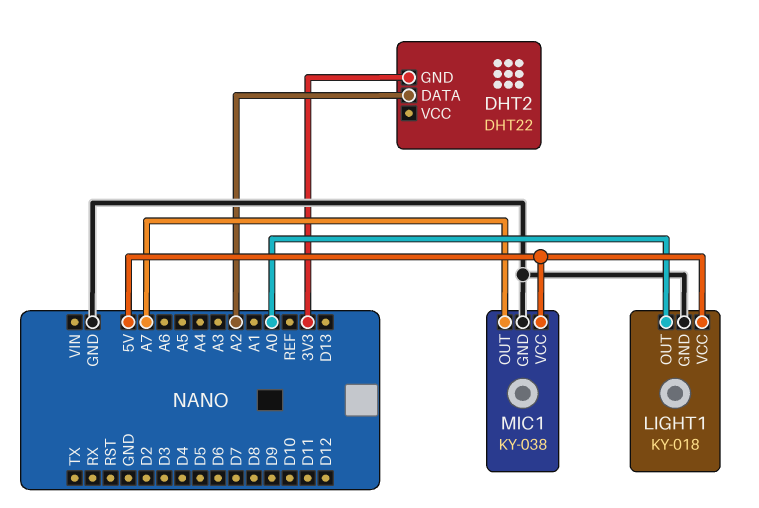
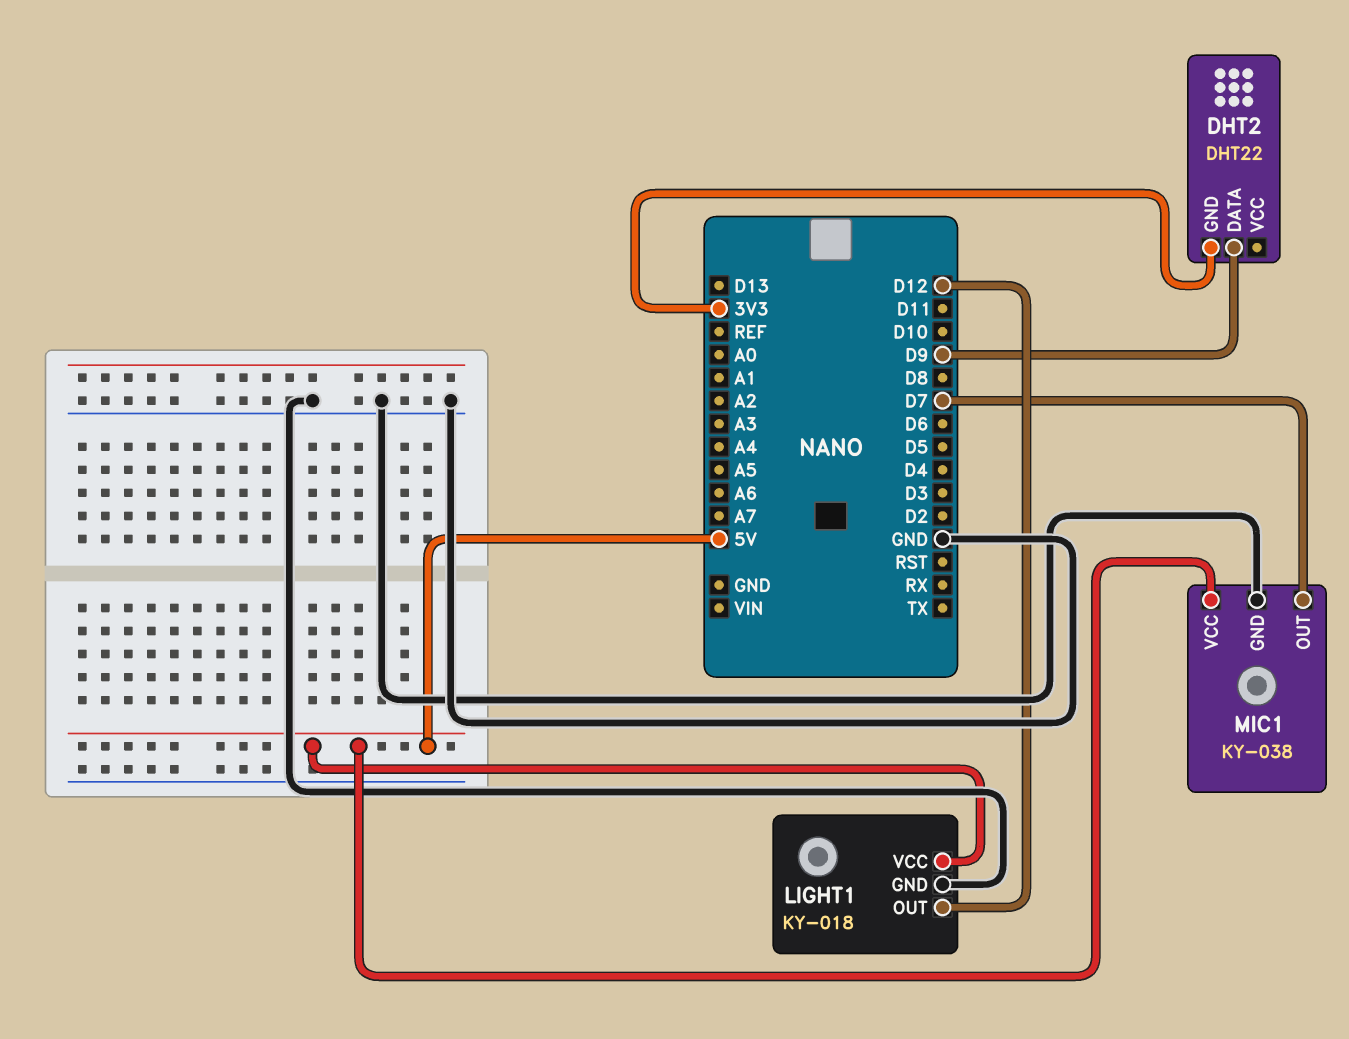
DHT2 pin DATA: A2 -> D9
LIGHT1 pin OUT: A0 -> D12
MIC1 pin OUT: A7 -> D7

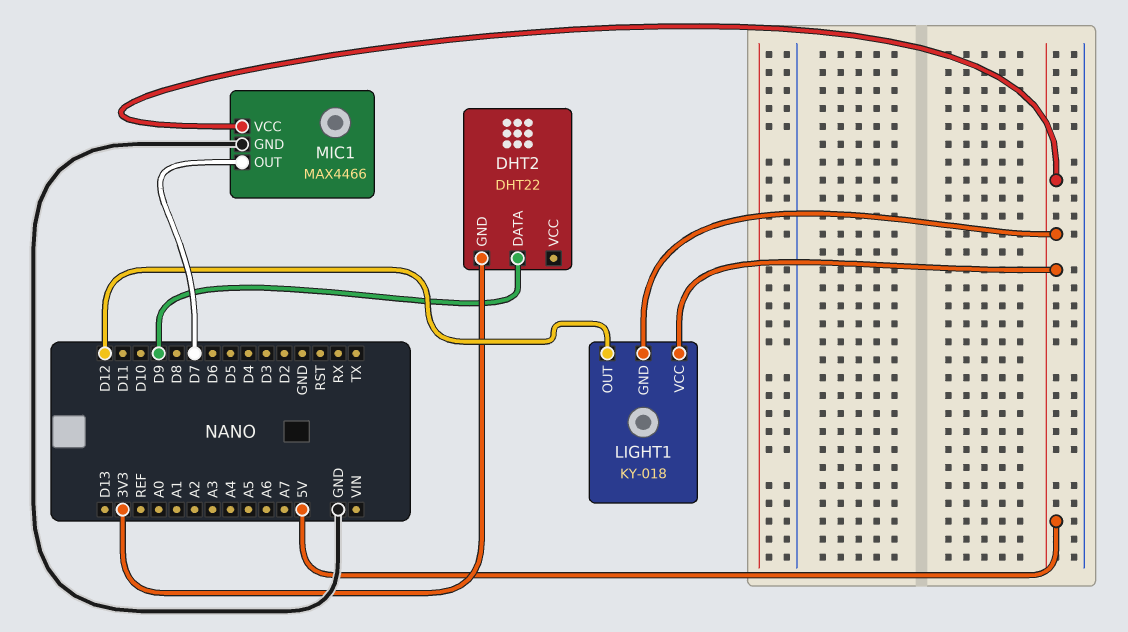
LIGHT1 pin GND: GND -> 5V
MIC1: KY-038 -> MAX4466

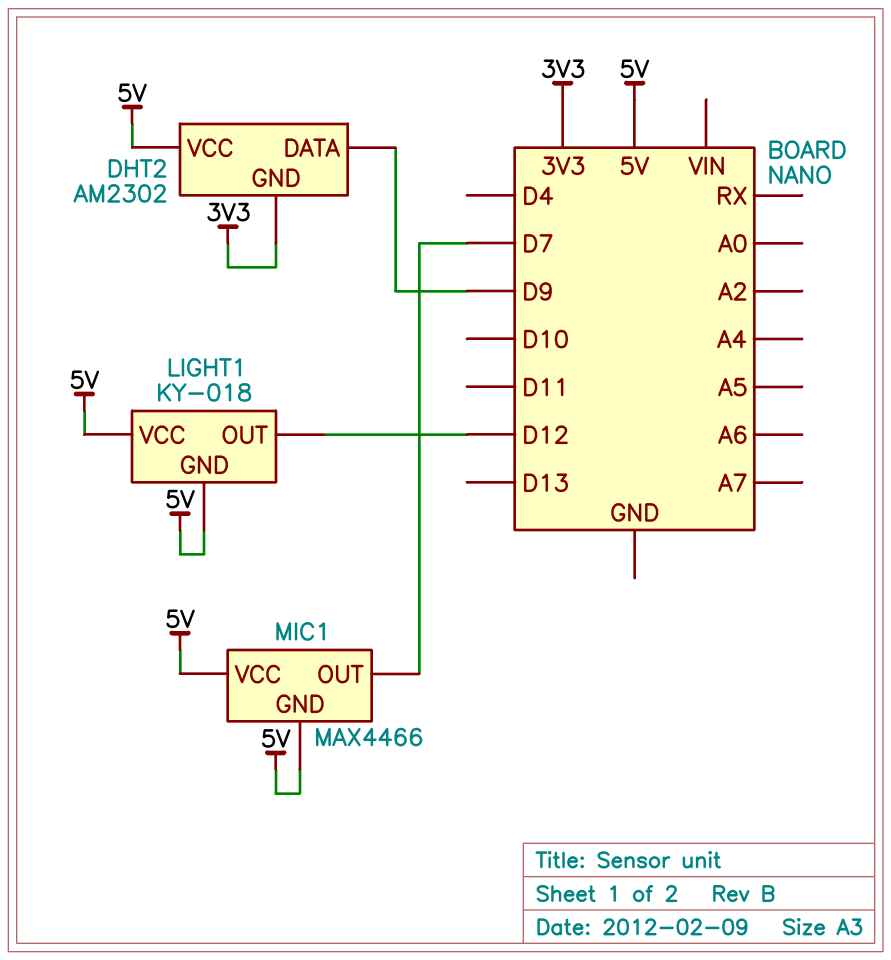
DHT2: DHT22 -> AM2302
DHT2 pin VCC: none -> 5V
MIC1 pin GND: GND -> 5V

